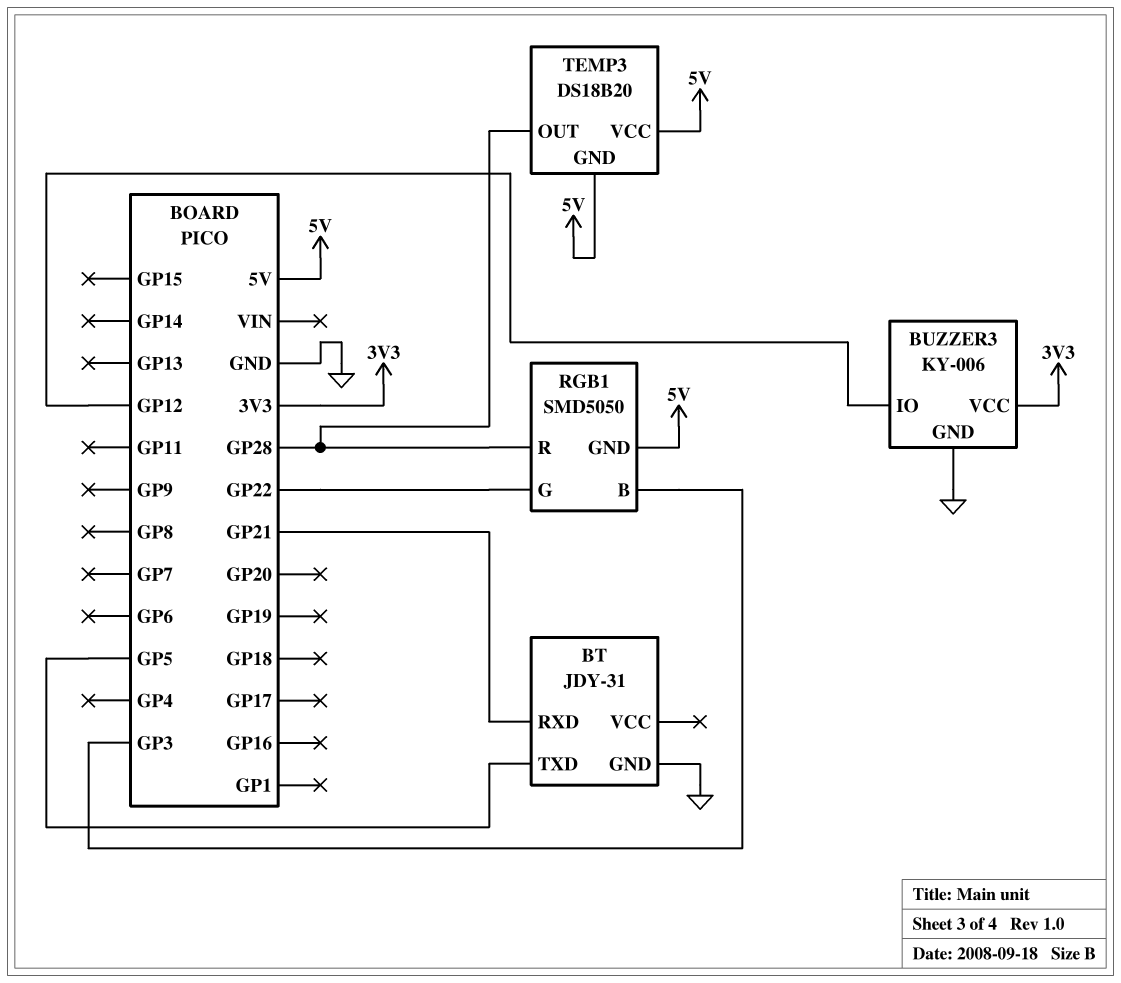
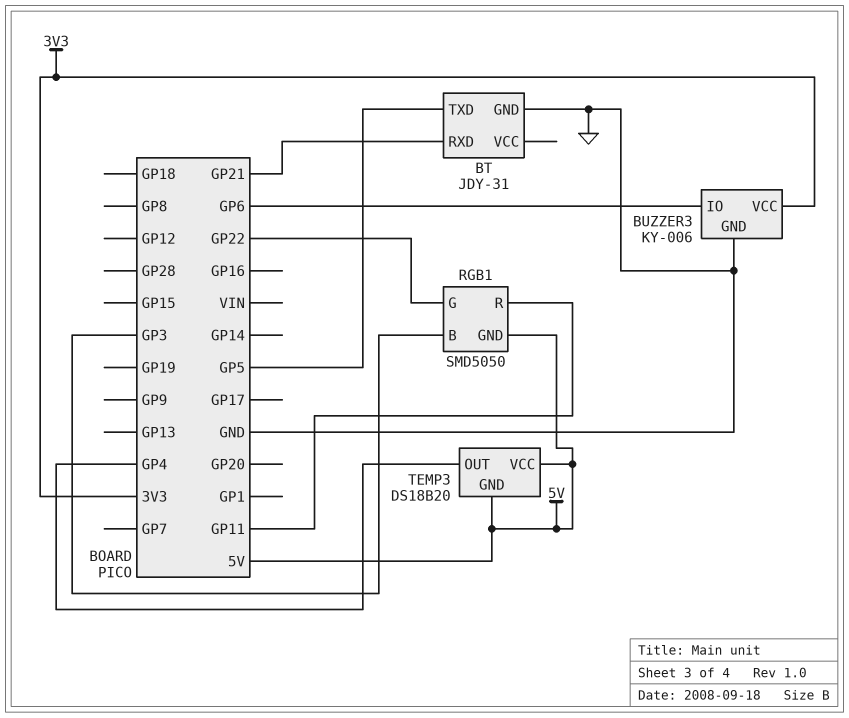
BUZZER3 pin IO: GP12 -> GP6
RGB1 pin R: GP28 -> GP11
TEMP3 pin OUT: GP28 -> GP4

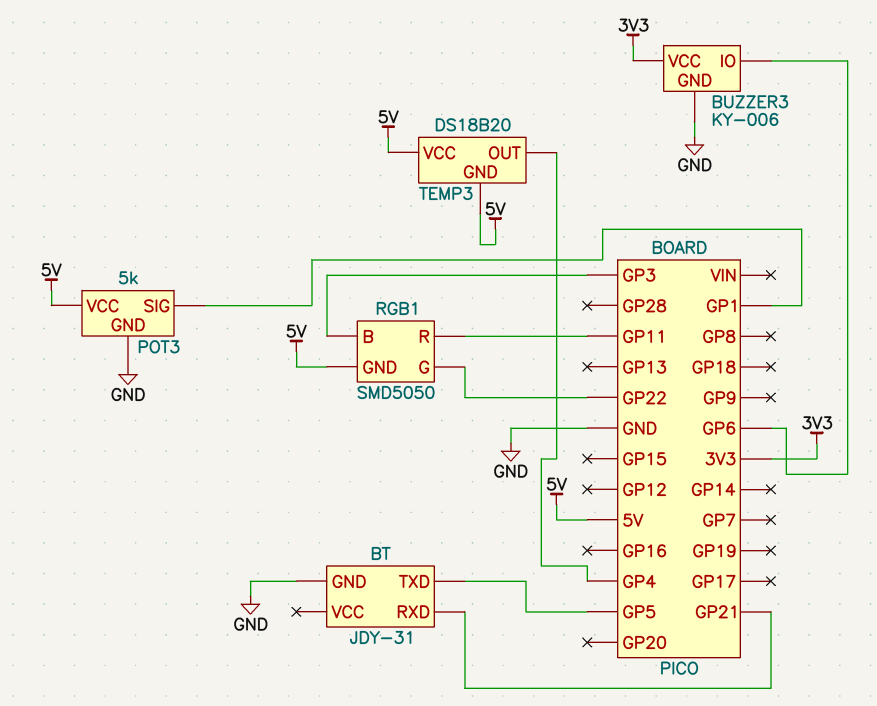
POT3: none -> 5k
POT3 pin GND: none -> GND
POT3 pin SIG: none -> GP1
POT3 pin VCC: none -> 5V

